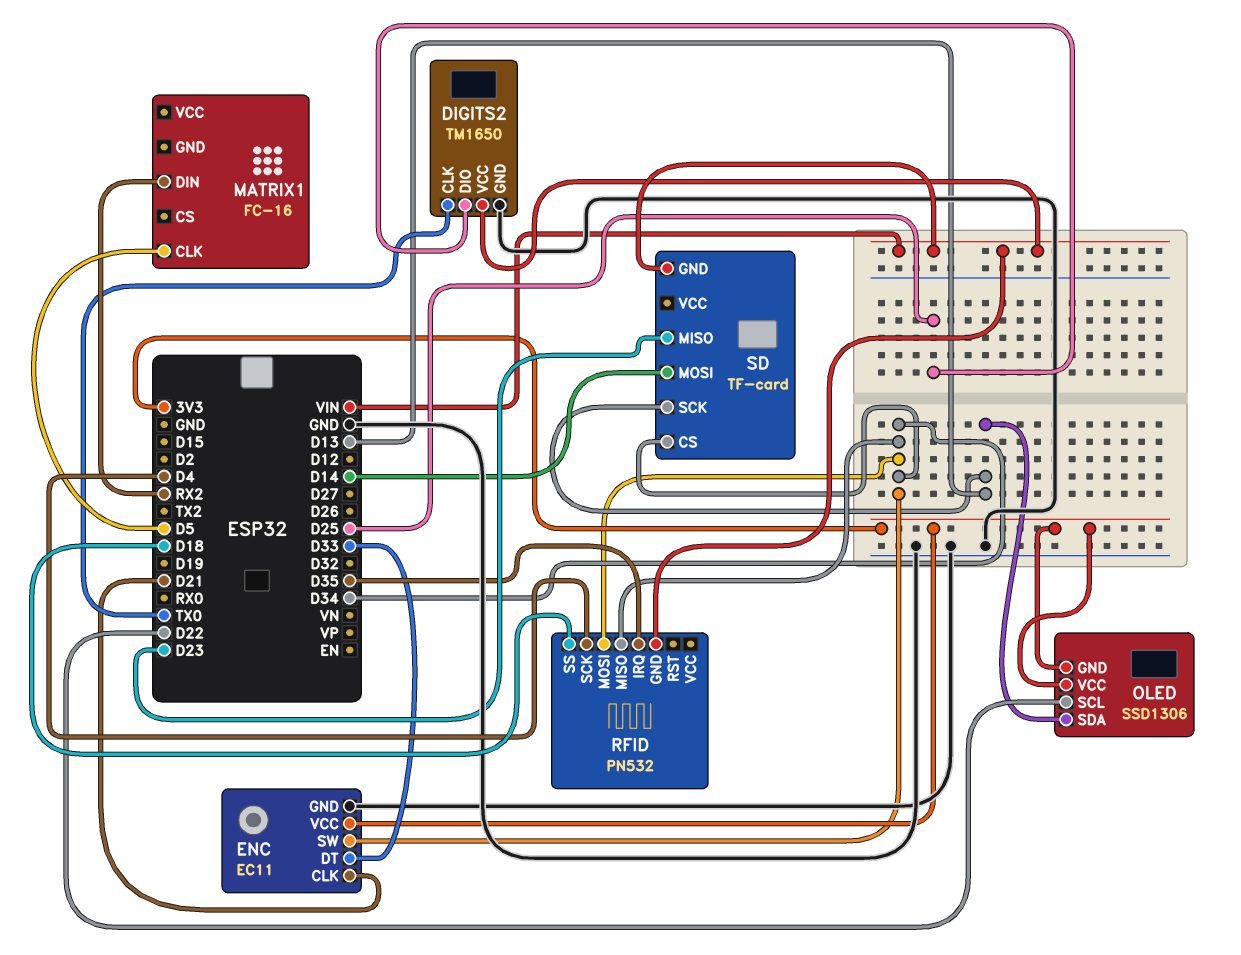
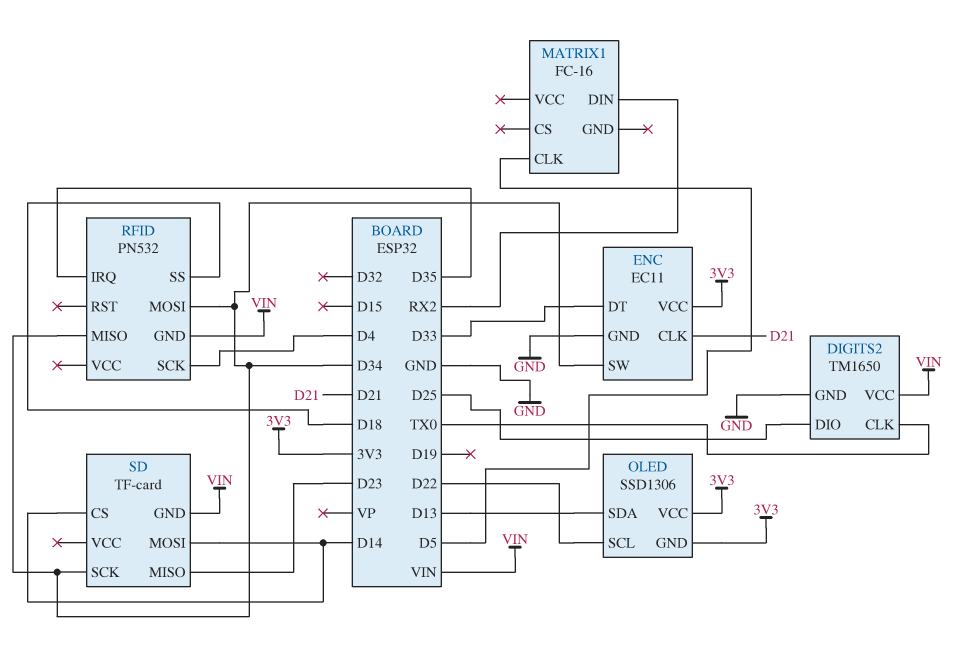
SD pin CS: D34 -> D14
SD pin SCK: D13 -> D34

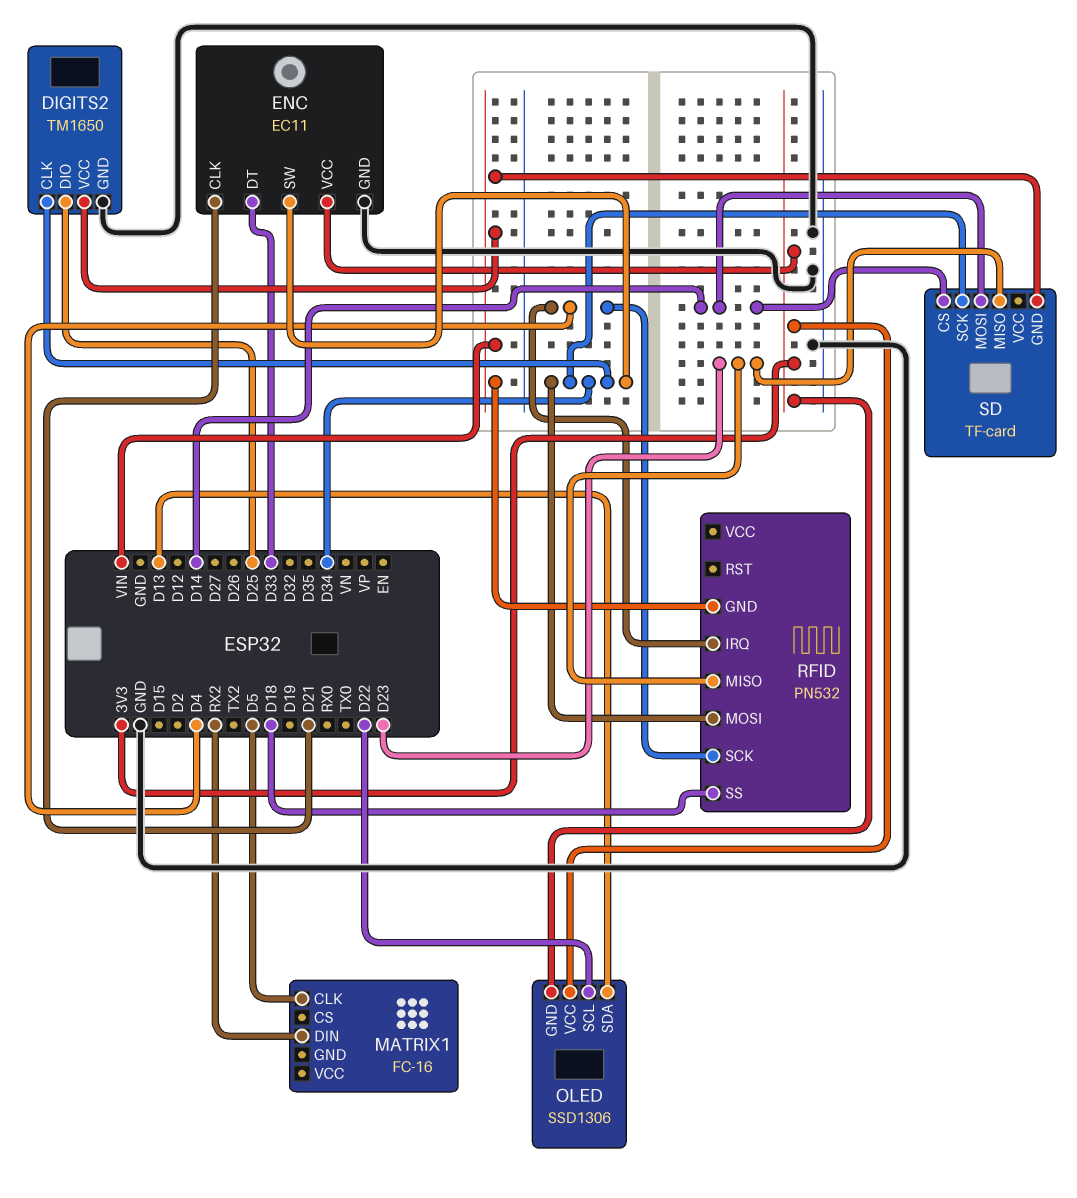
DIGITS2 pin CLK: TX0 -> D34
RFID pin IRQ: D35 -> D4
RFID pin MISO: D34 -> D23

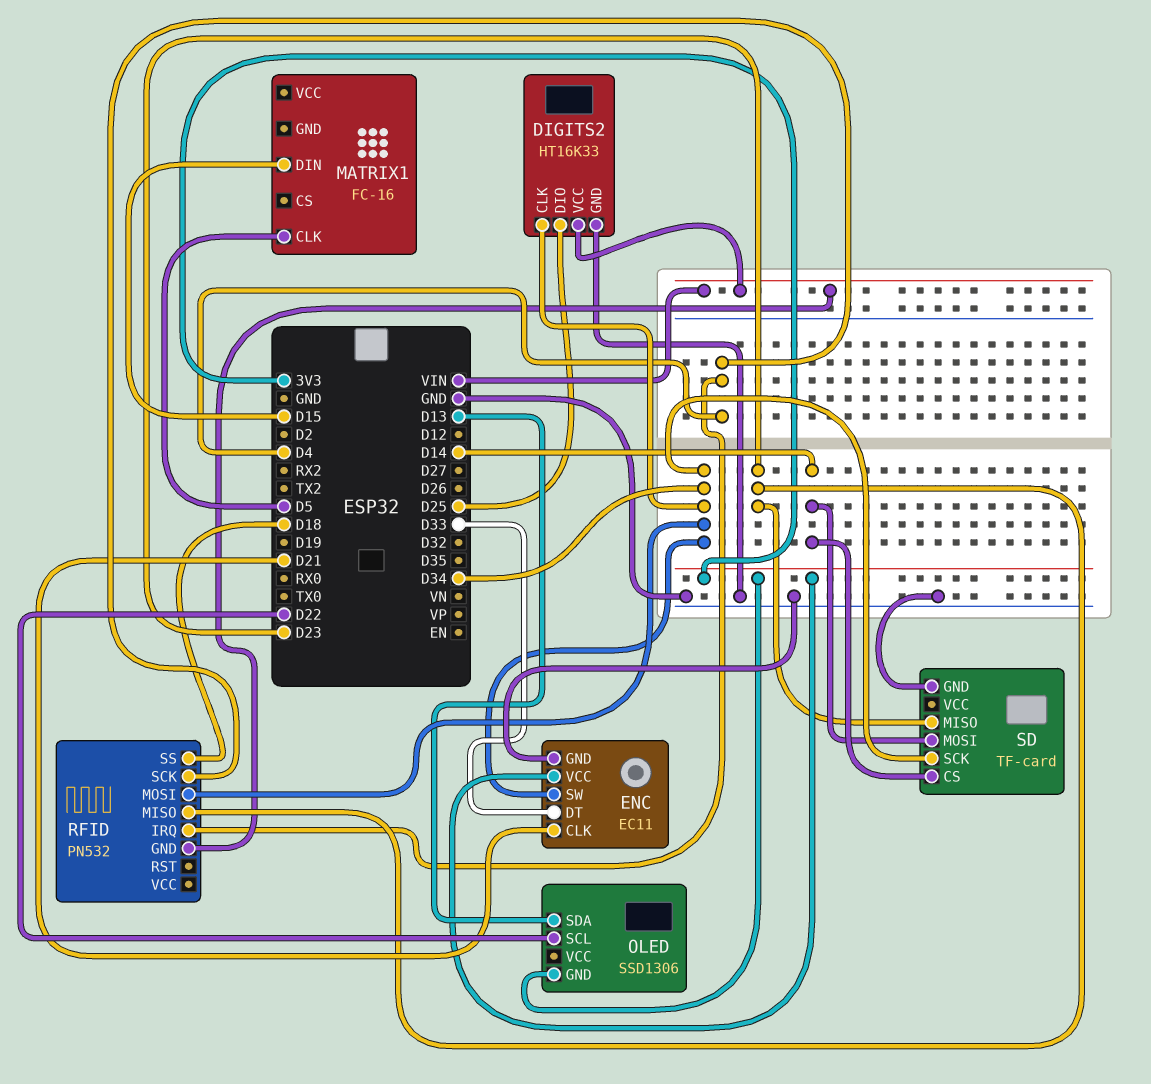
DIGITS2: TM1650 -> HT16K33
MATRIX1 pin DIN: RX2 -> D15
OLED pin VCC: 3V3 -> none
SD pin GND: VIN -> GND

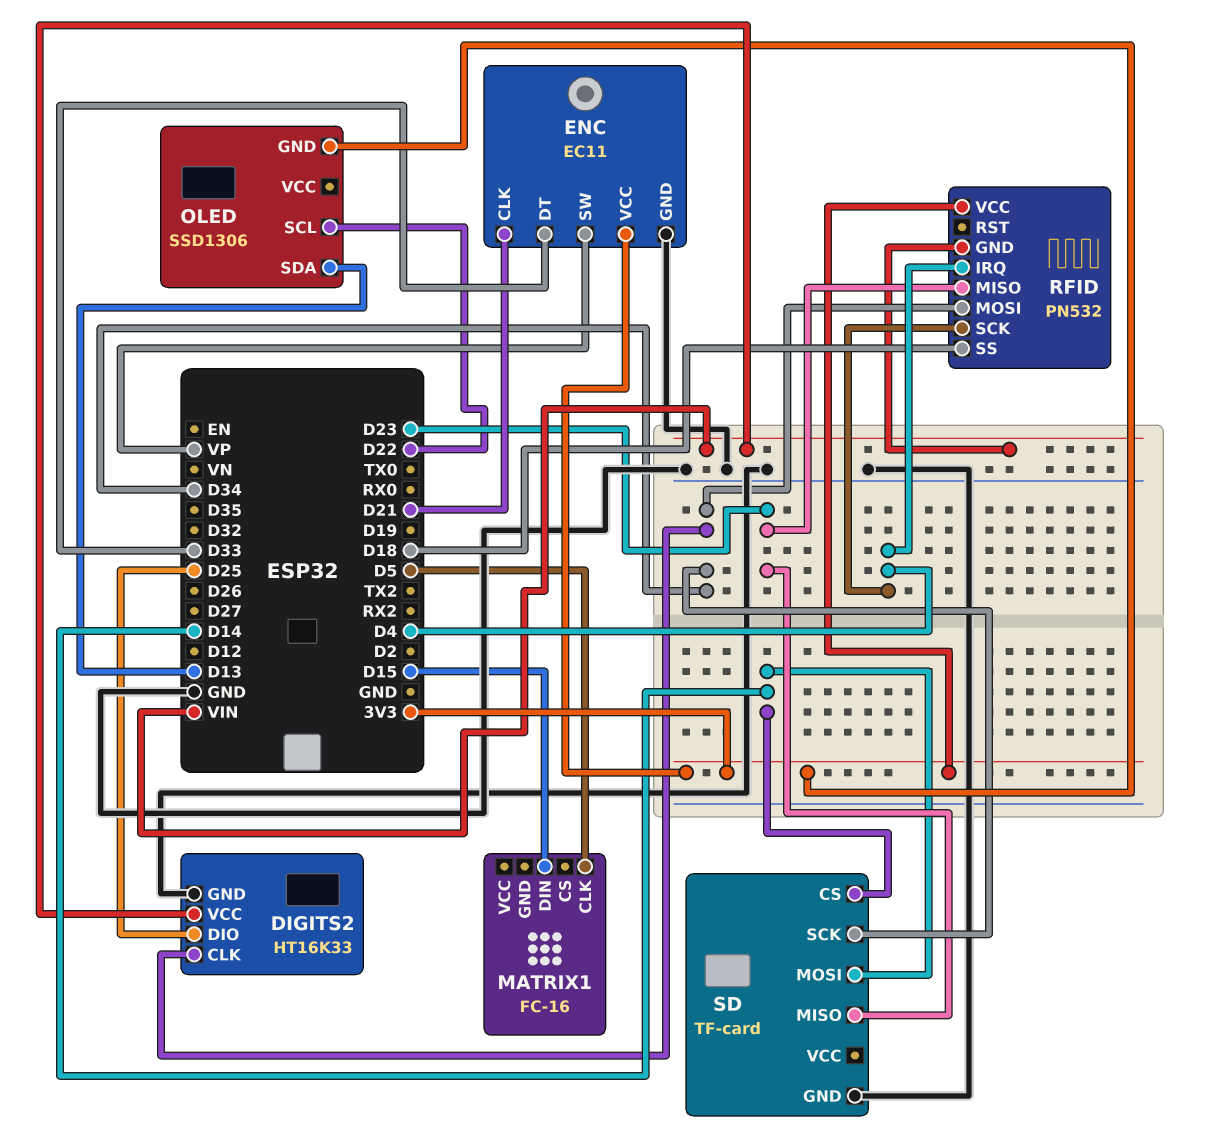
ENC pin SW: D34 -> VP
RFID pin VCC: none -> 3V3

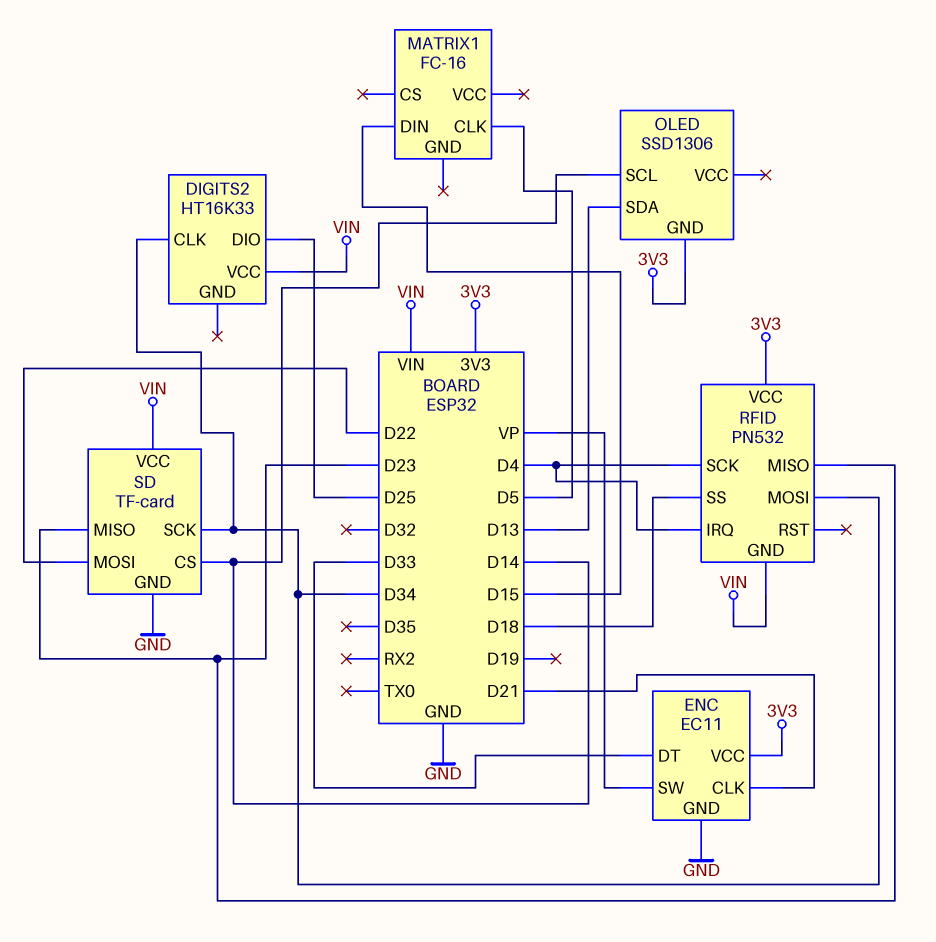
DIGITS2 pin GND: GND -> none
OLED pin SCL: D22 -> D14
SD pin MOSI: D14 -> D22
SD pin VCC: none -> VIN

